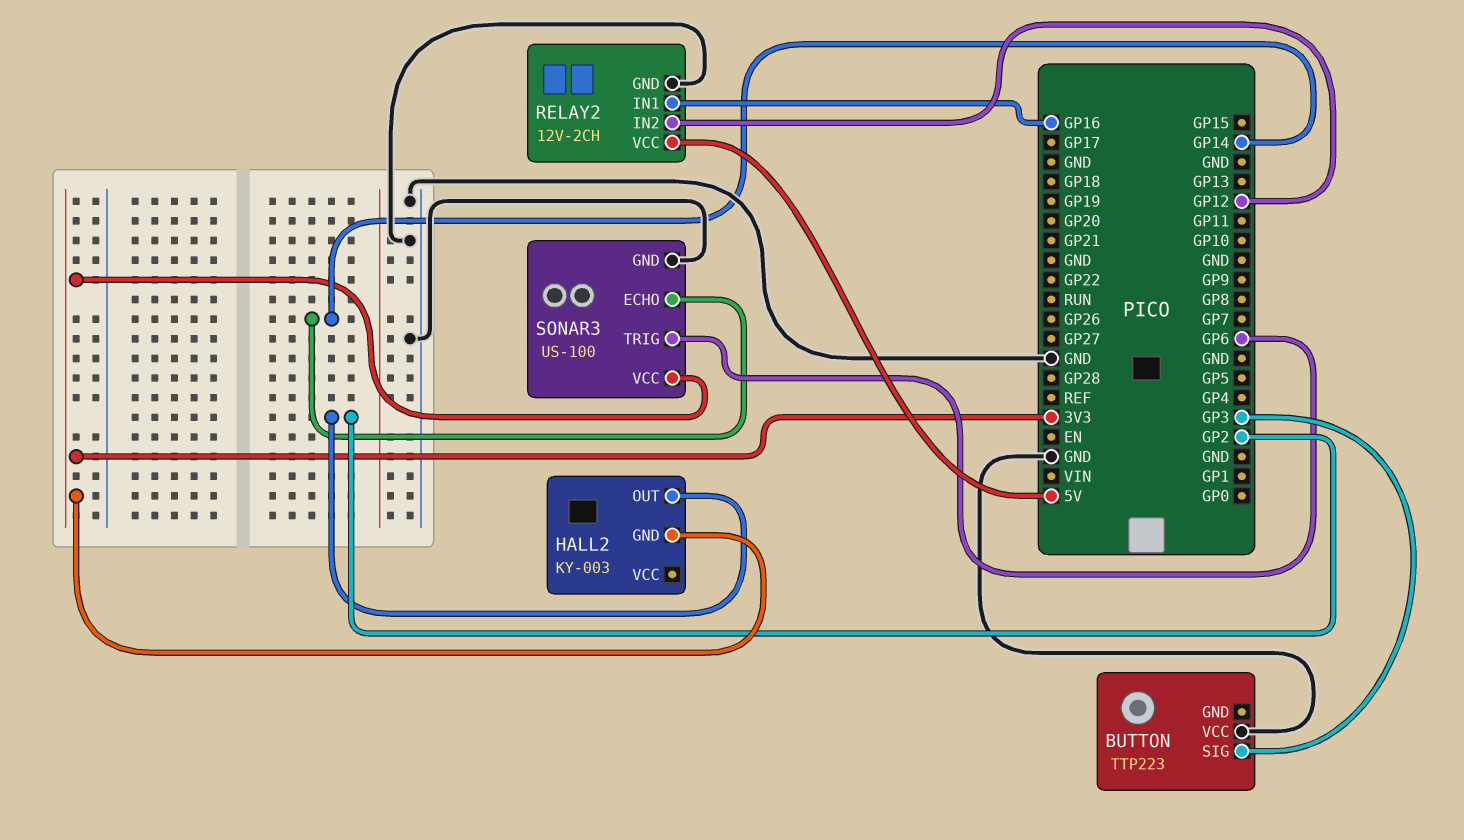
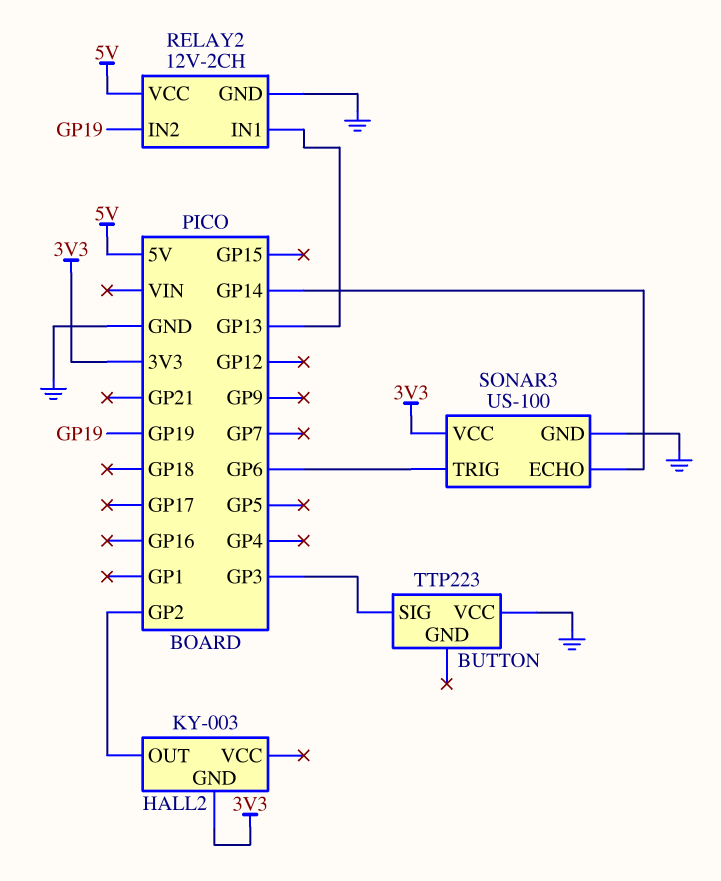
RELAY2 pin IN1: GP16 -> GP13
RELAY2 pin IN2: GP12 -> GP19

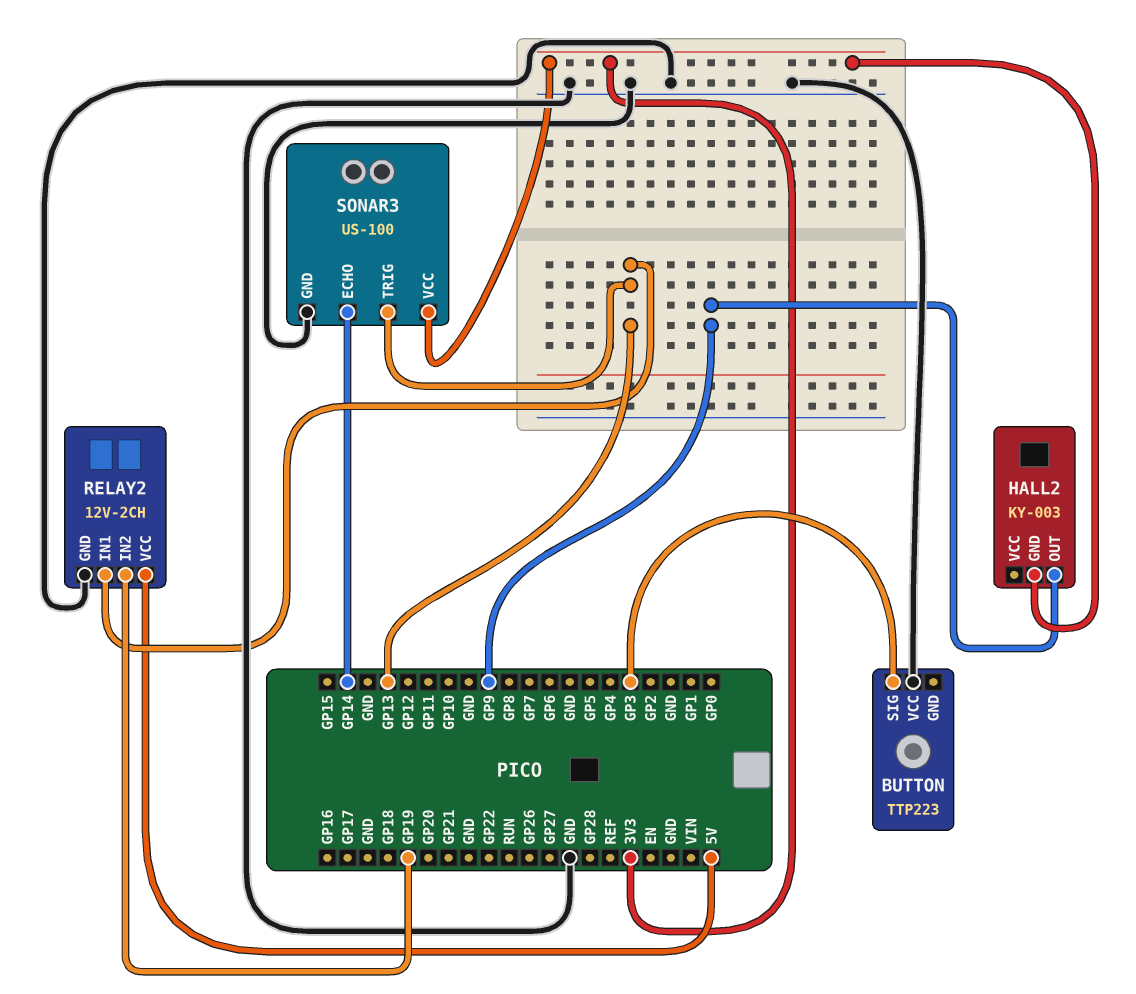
HALL2 pin OUT: GP2 -> GP9
SONAR3 pin TRIG: GP6 -> GP13

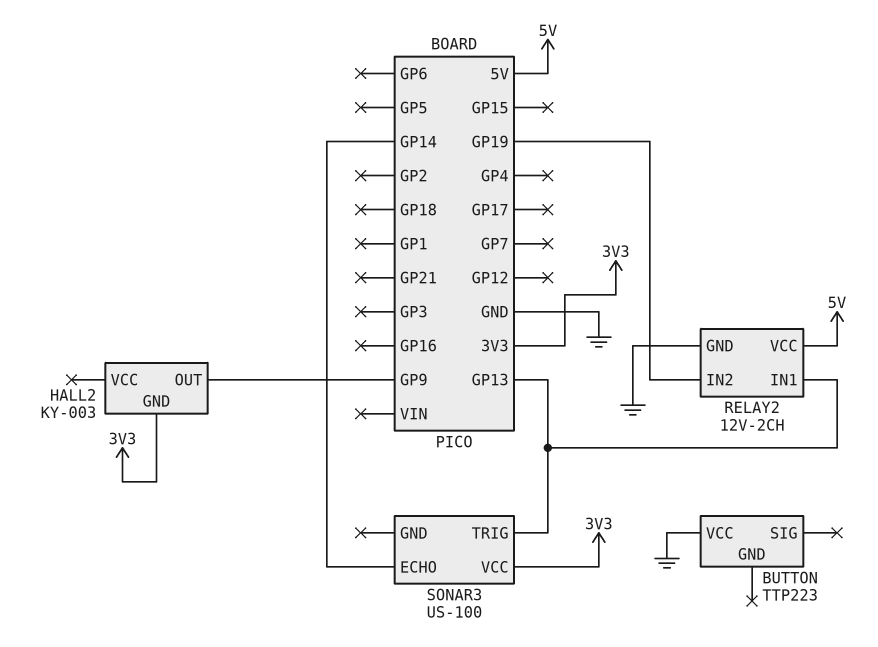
BUTTON pin SIG: GP3 -> none
SONAR3 pin GND: GND -> none

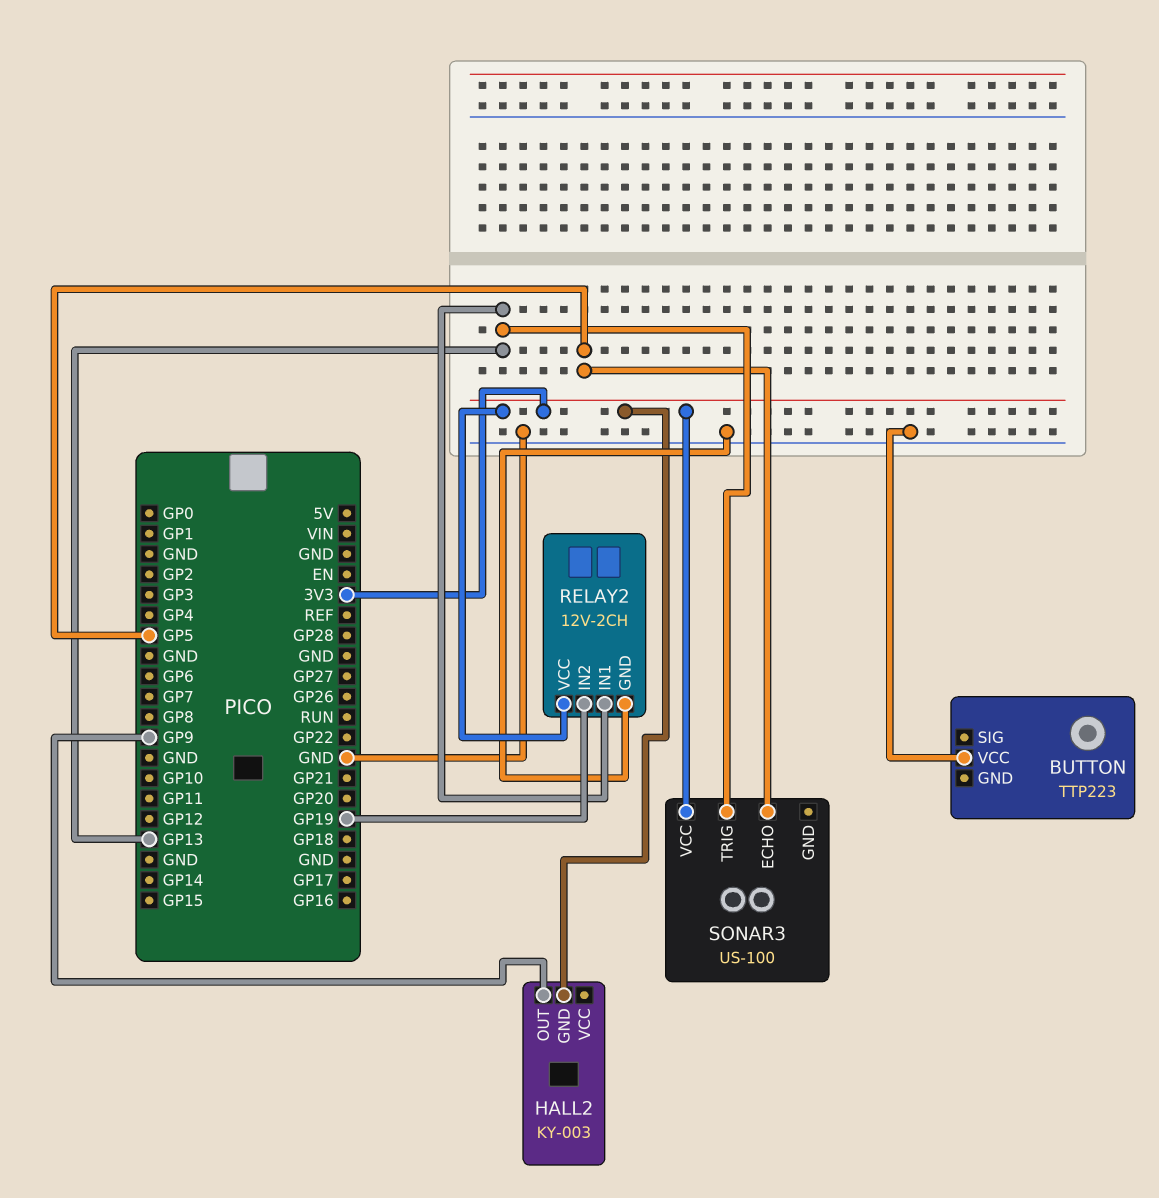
RELAY2 pin VCC: 5V -> 3V3
SONAR3 pin ECHO: GP14 -> GP5

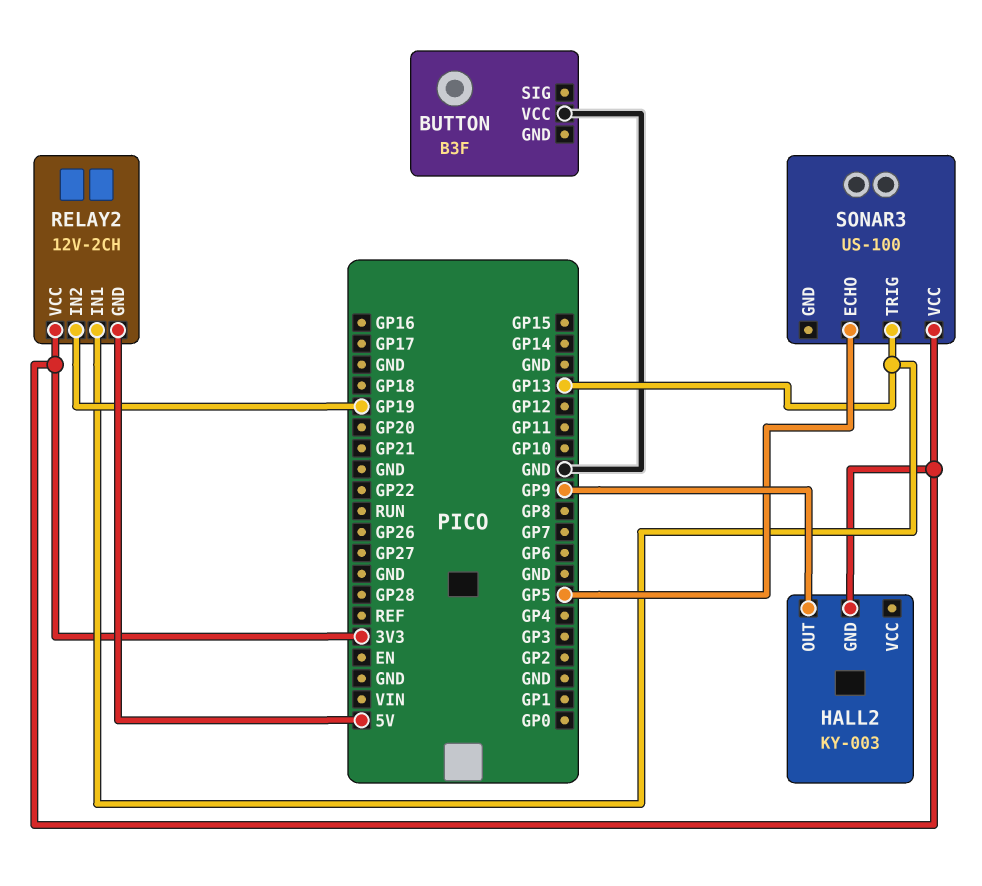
BUTTON: TTP223 -> B3F
RELAY2 pin GND: GND -> 5V

